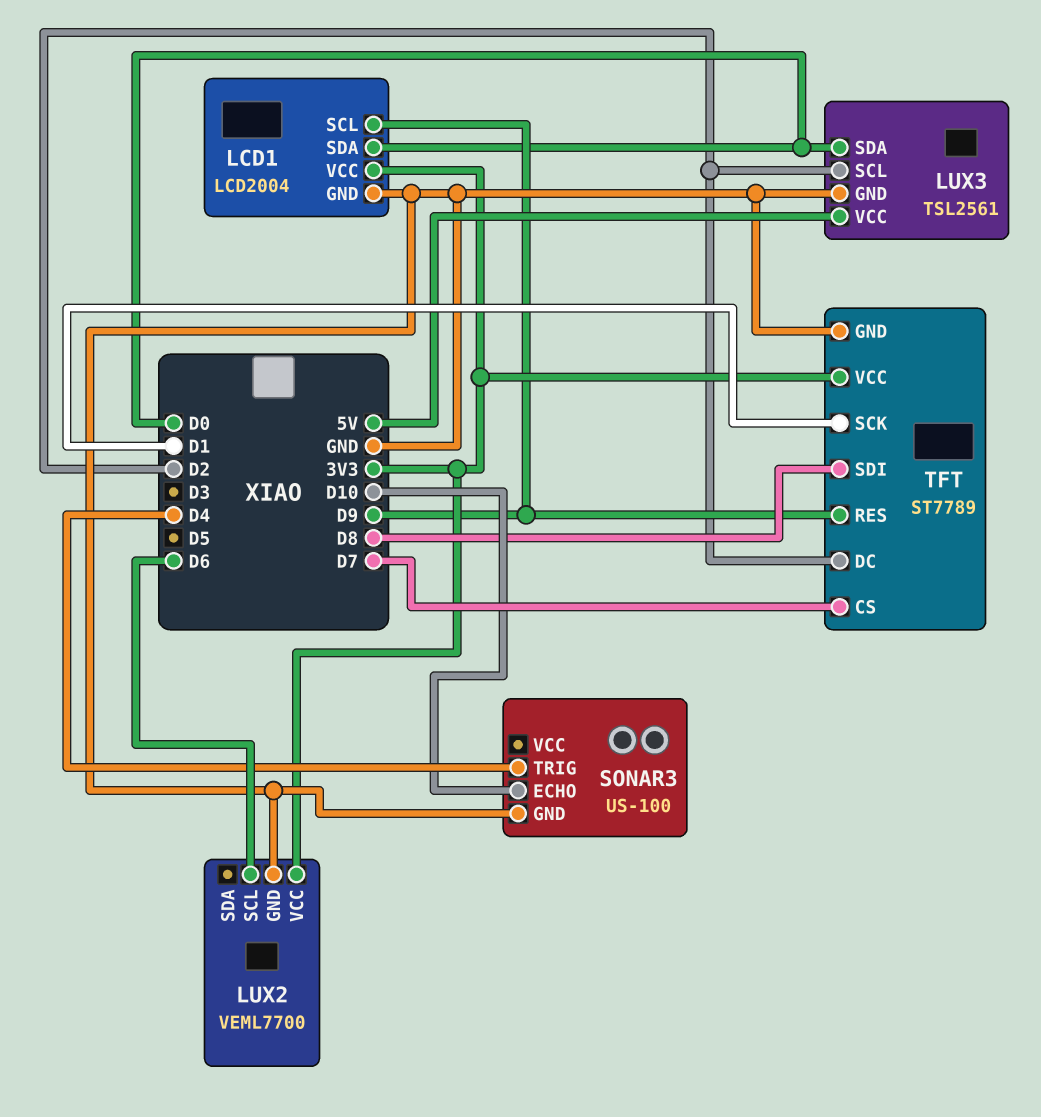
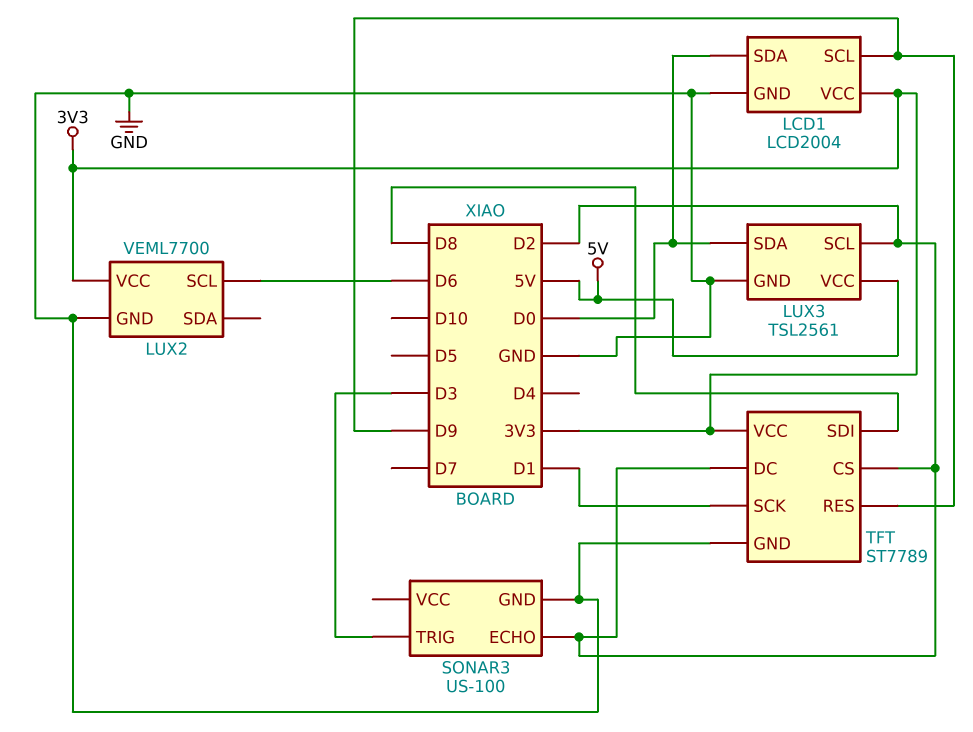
SONAR3 pin ECHO: D10 -> D2
SONAR3 pin TRIG: D4 -> D3
TFT pin CS: D7 -> D2

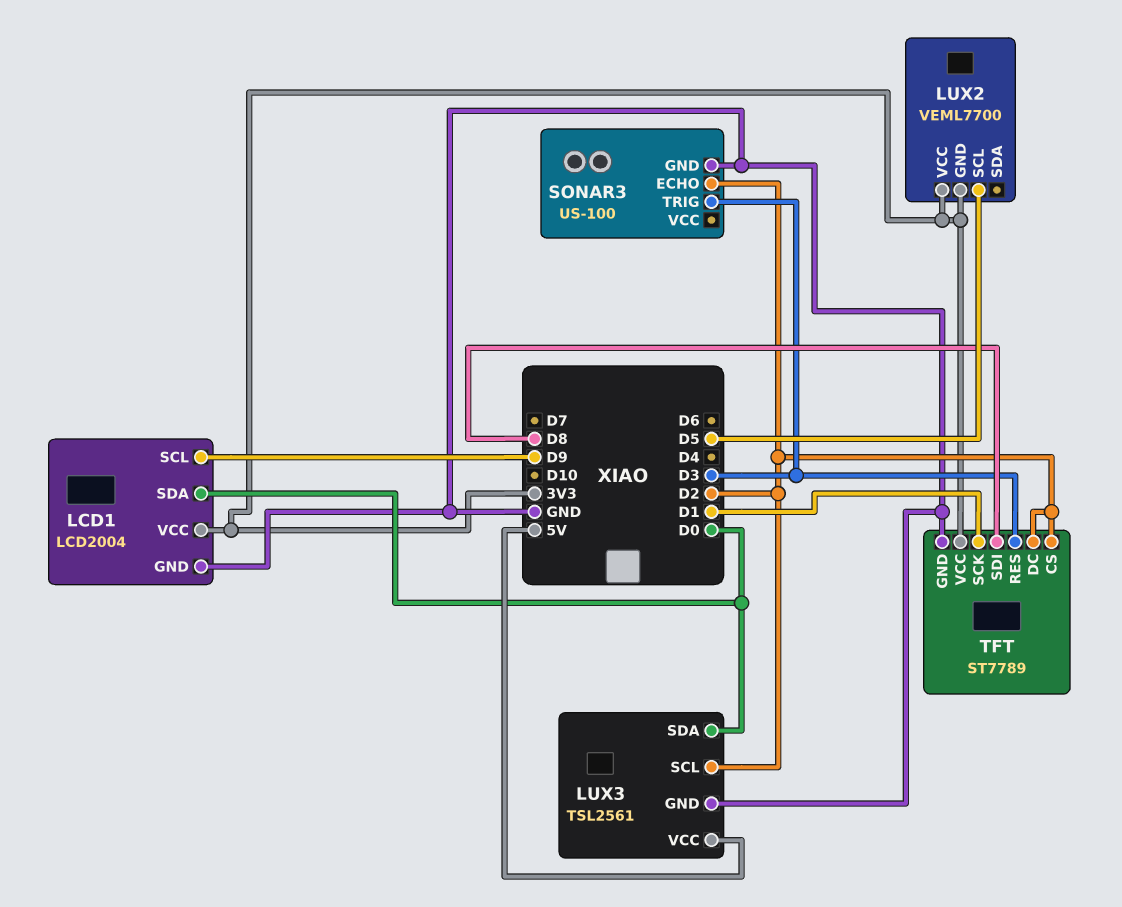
LUX2 pin GND: GND -> 3V3
LUX2 pin SCL: D6 -> D5
TFT pin RES: D9 -> D3

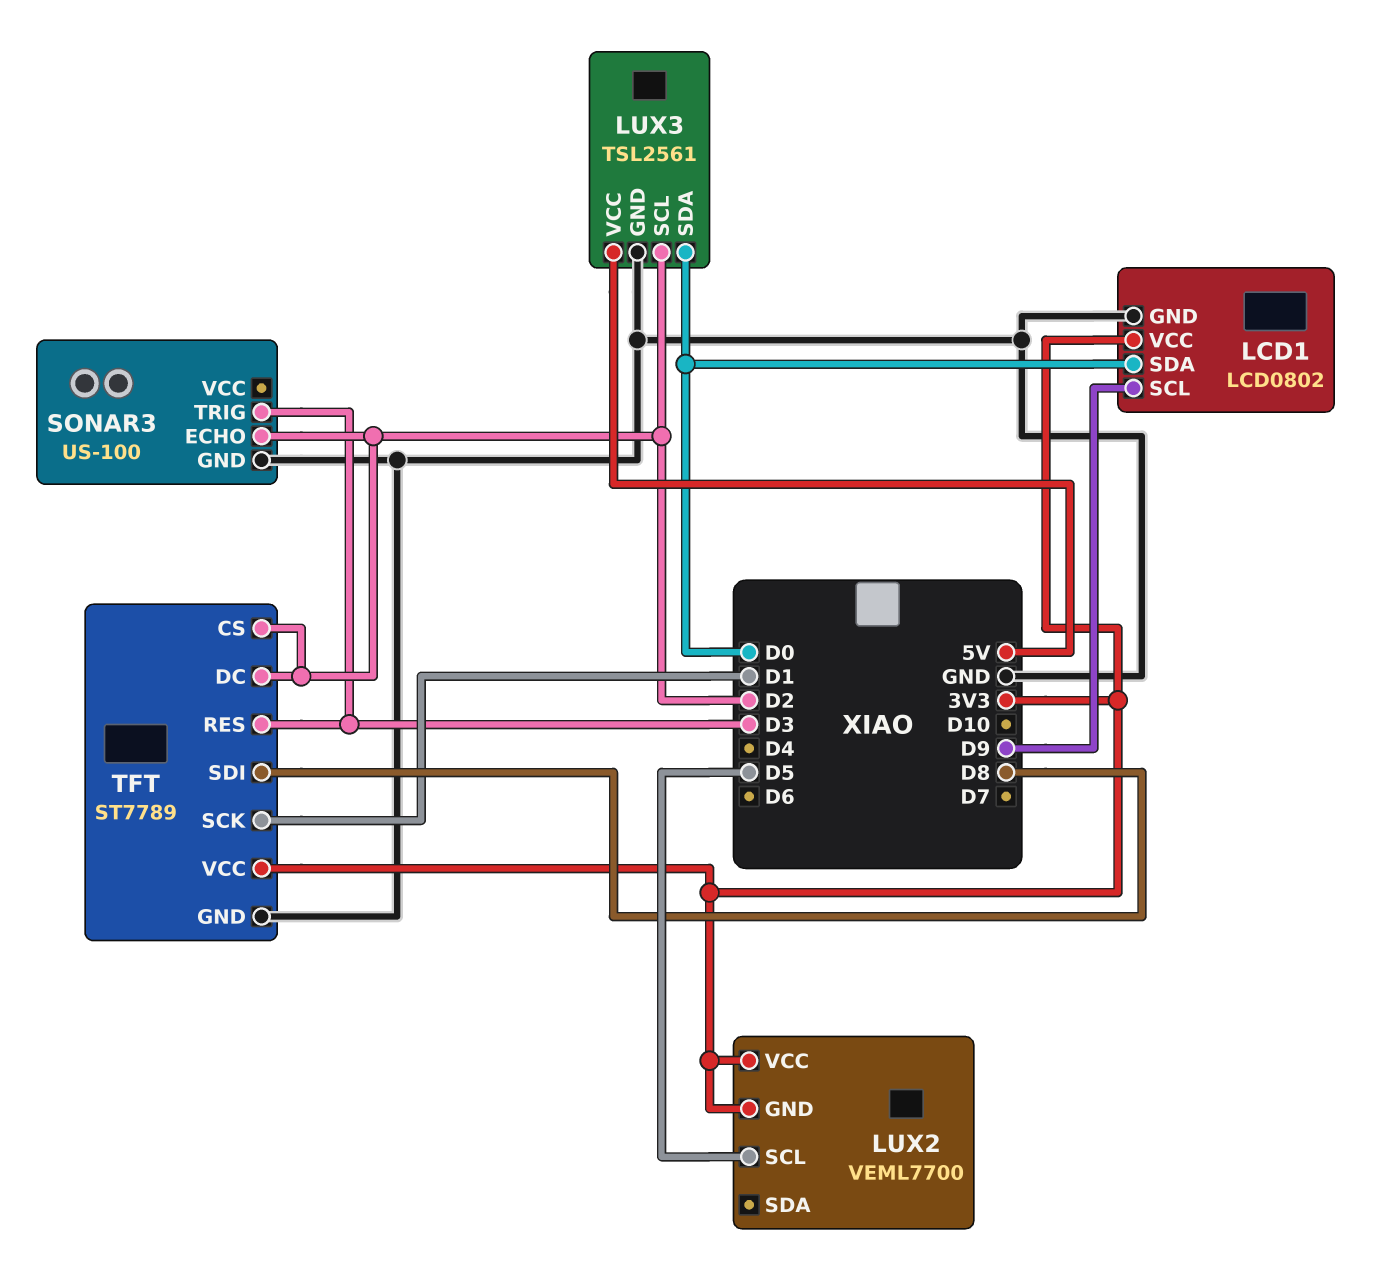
LCD1: LCD2004 -> LCD0802

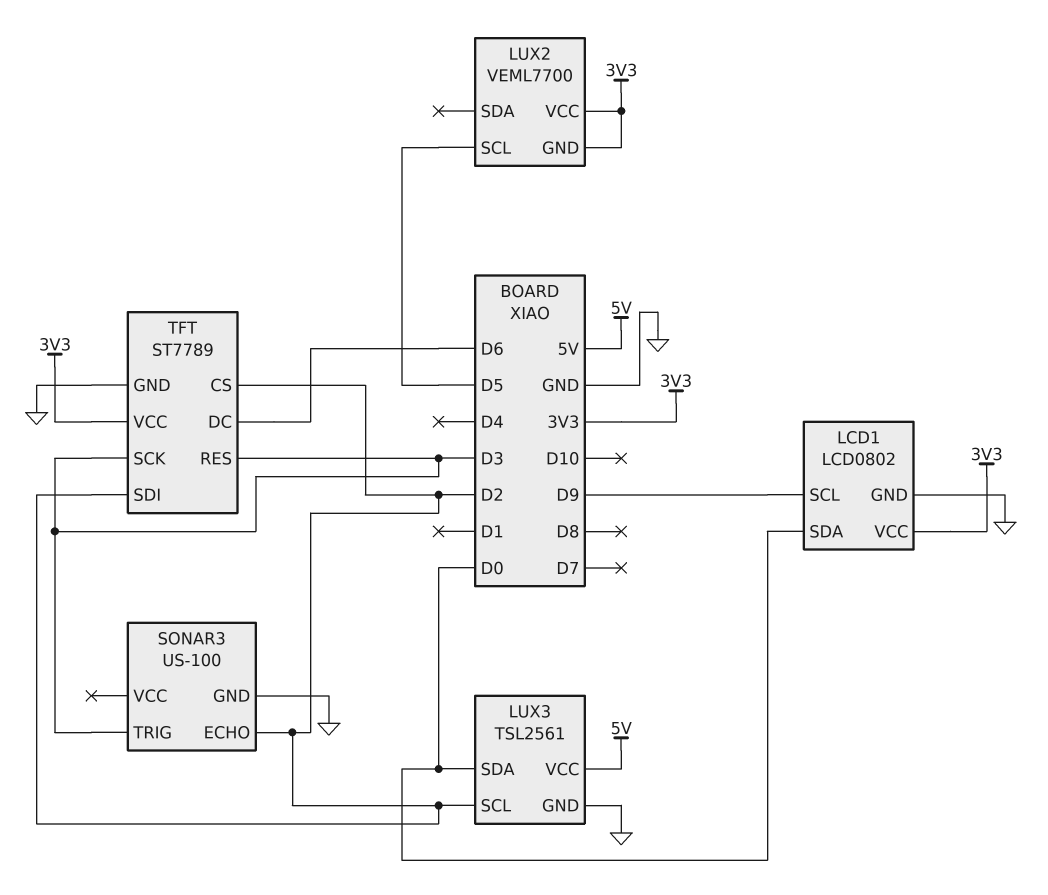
TFT pin DC: D2 -> D6
TFT pin SCK: D1 -> D3
TFT pin SDI: D8 -> D2

